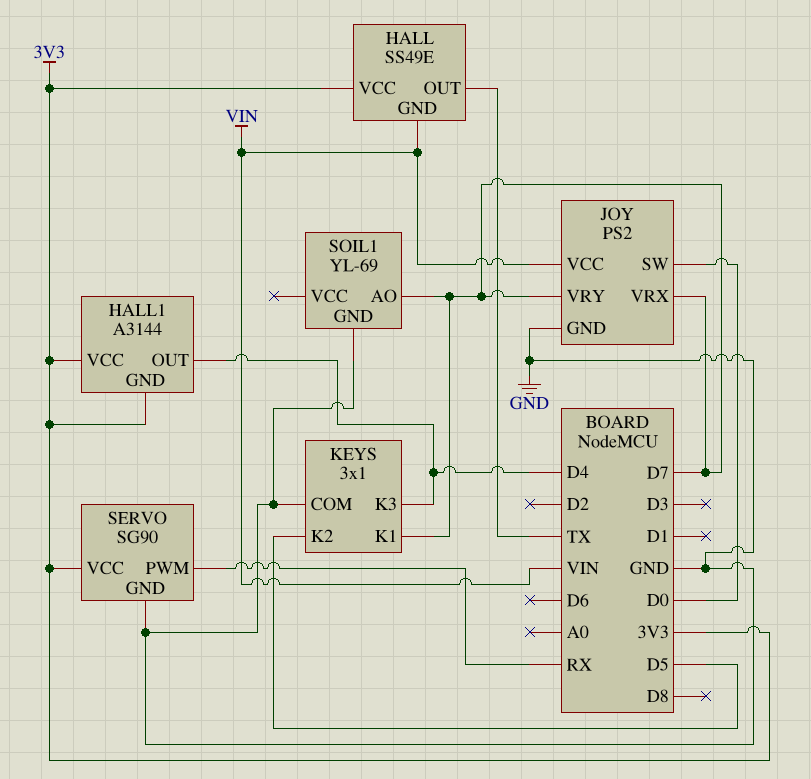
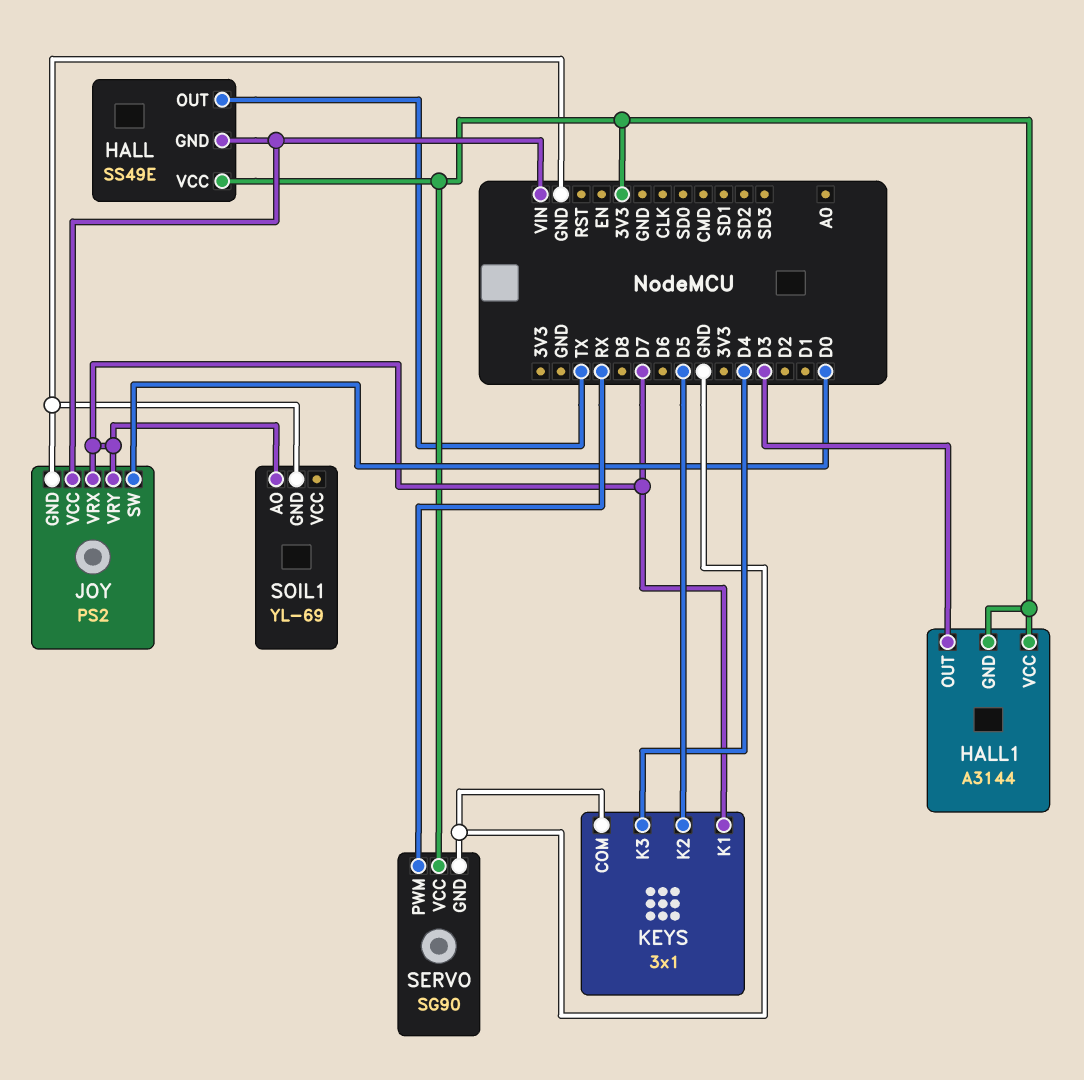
HALL1 pin OUT: D4 -> D3

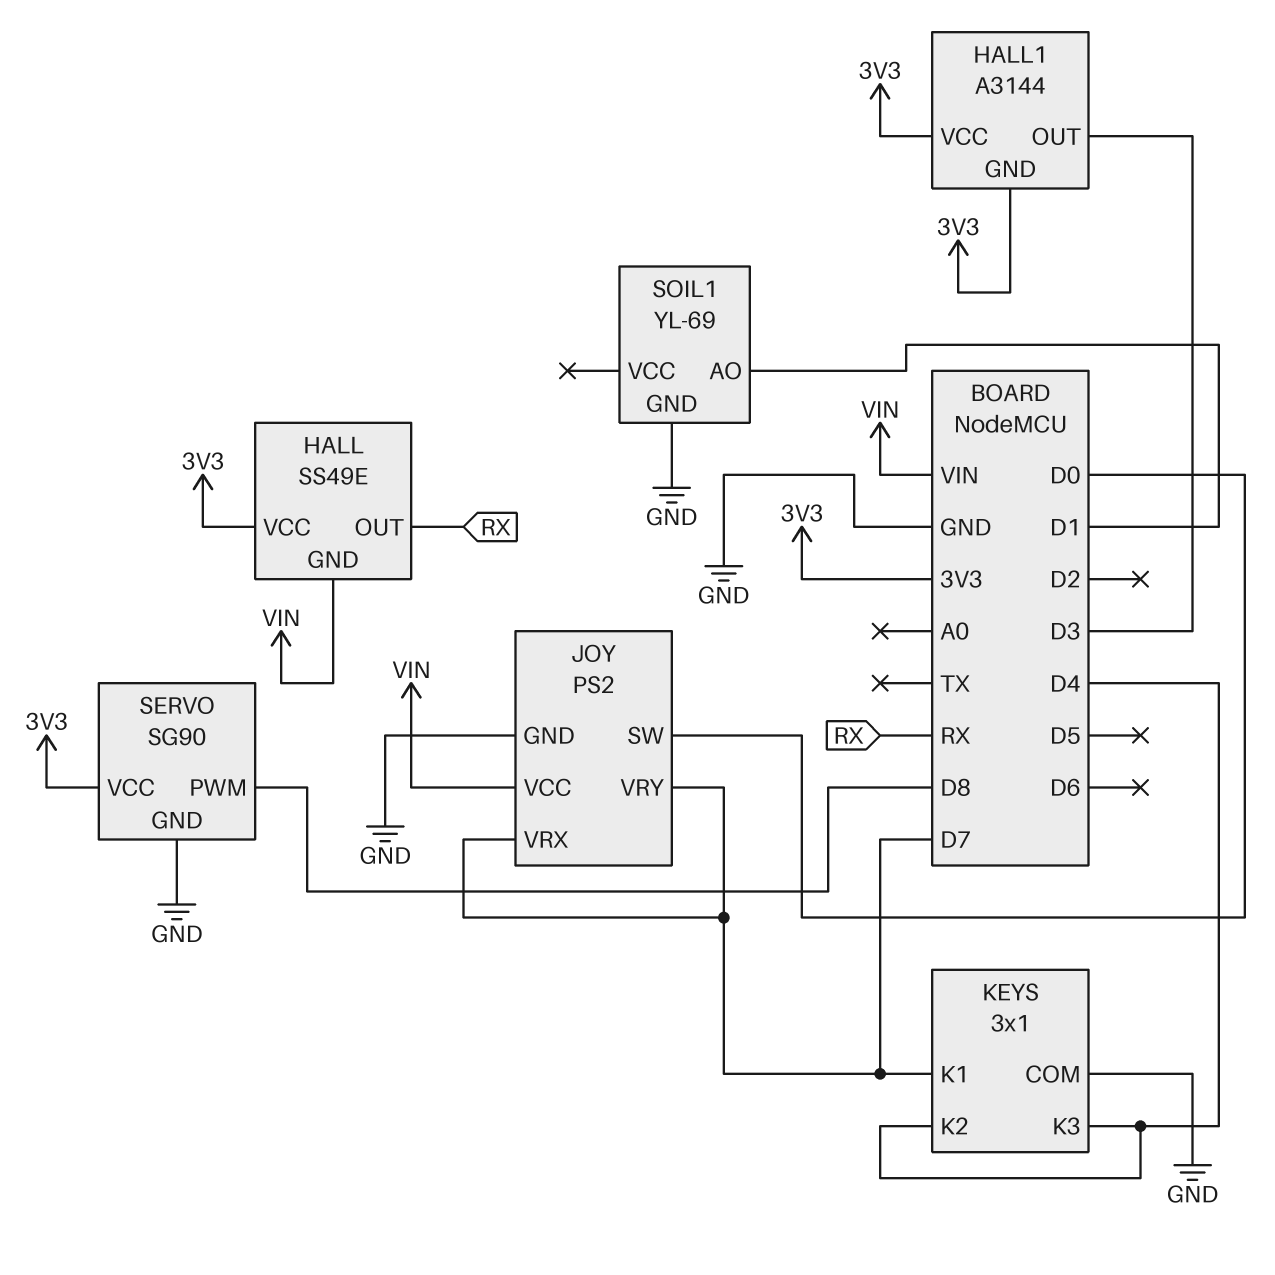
HALL pin OUT: TX -> RX
KEYS pin K2: D5 -> D4
SERVO pin PWM: RX -> D8
SOIL1 pin AO: D7 -> D1

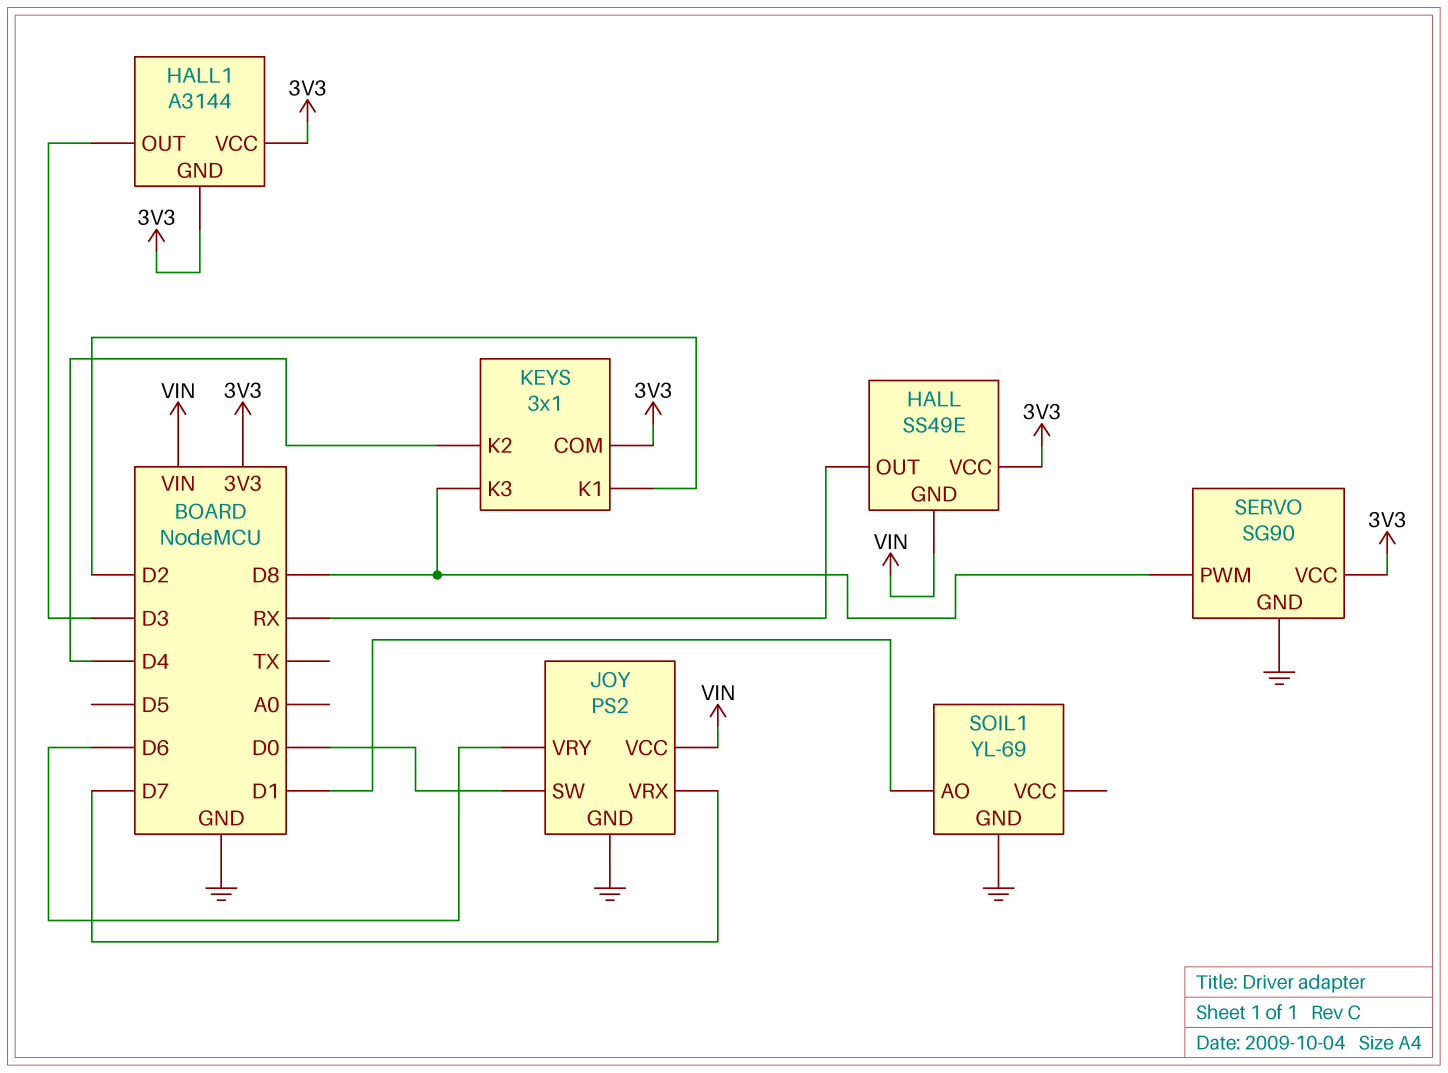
JOY pin VRY: D7 -> D6
KEYS pin COM: GND -> 3V3
KEYS pin K1: D7 -> D2
KEYS pin K3: D4 -> D8

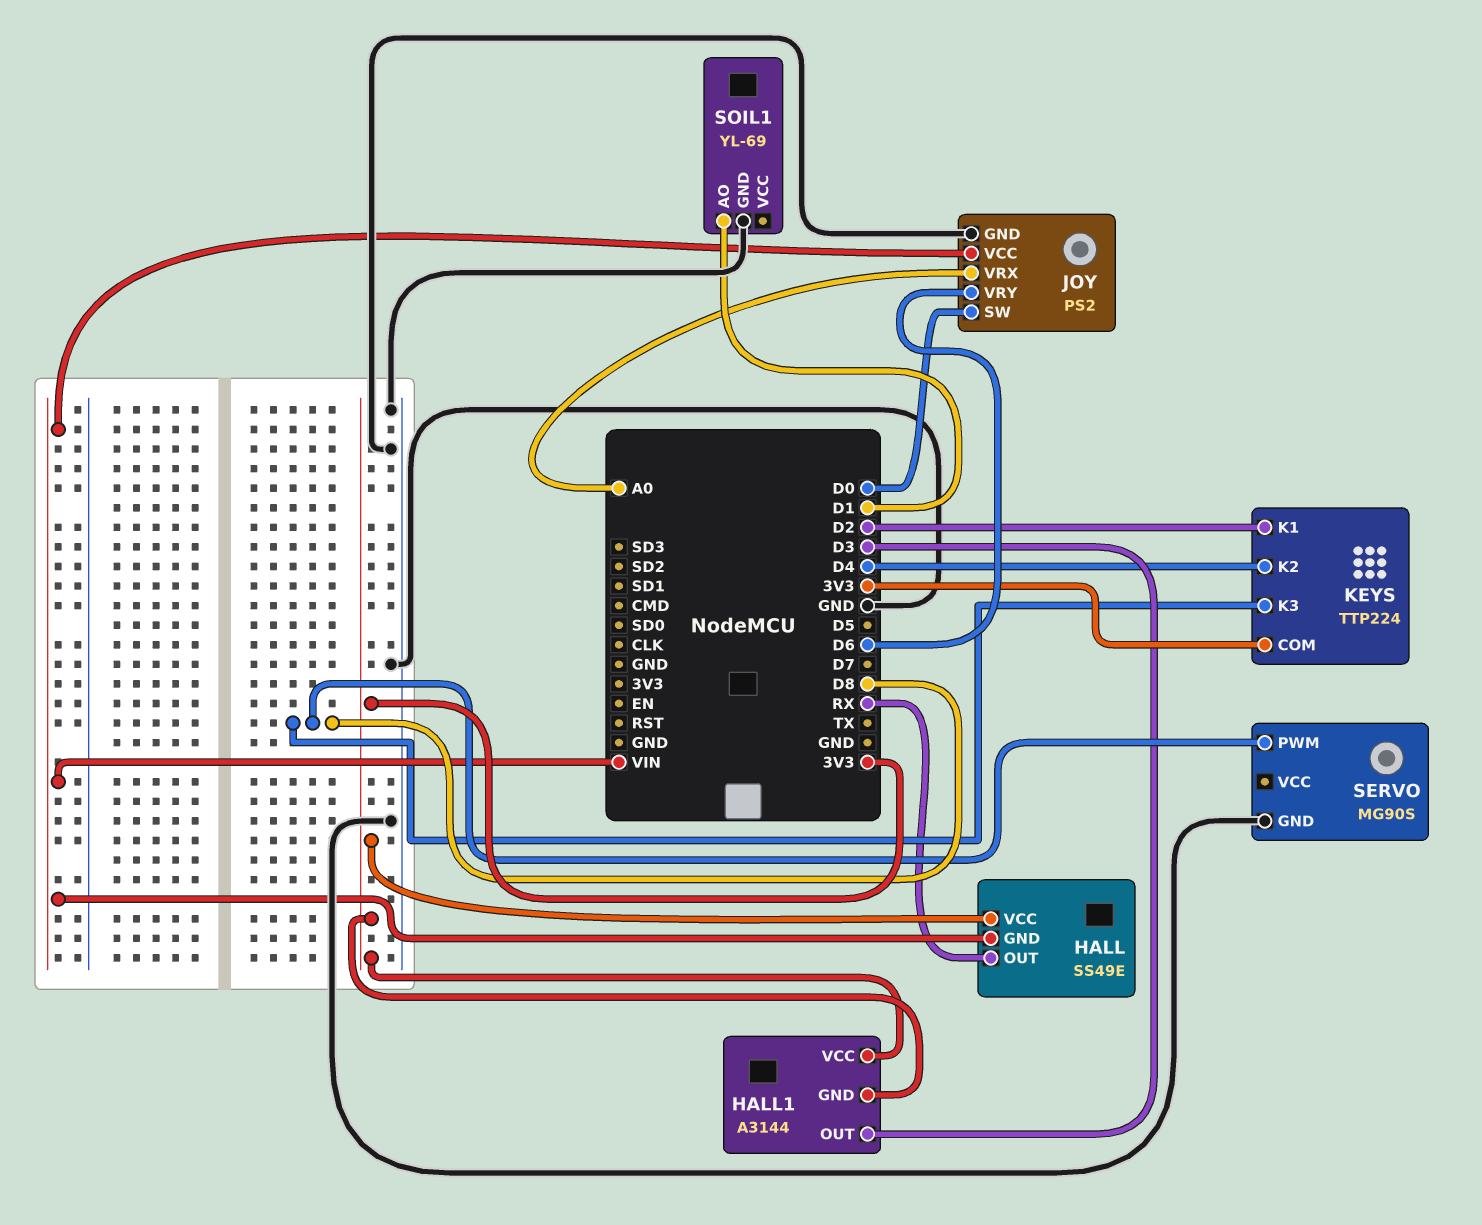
JOY pin VRX: D7 -> A0
KEYS: 3x1 -> TTP224
SERVO: SG90 -> MG90S
SERVO pin VCC: 3V3 -> none

